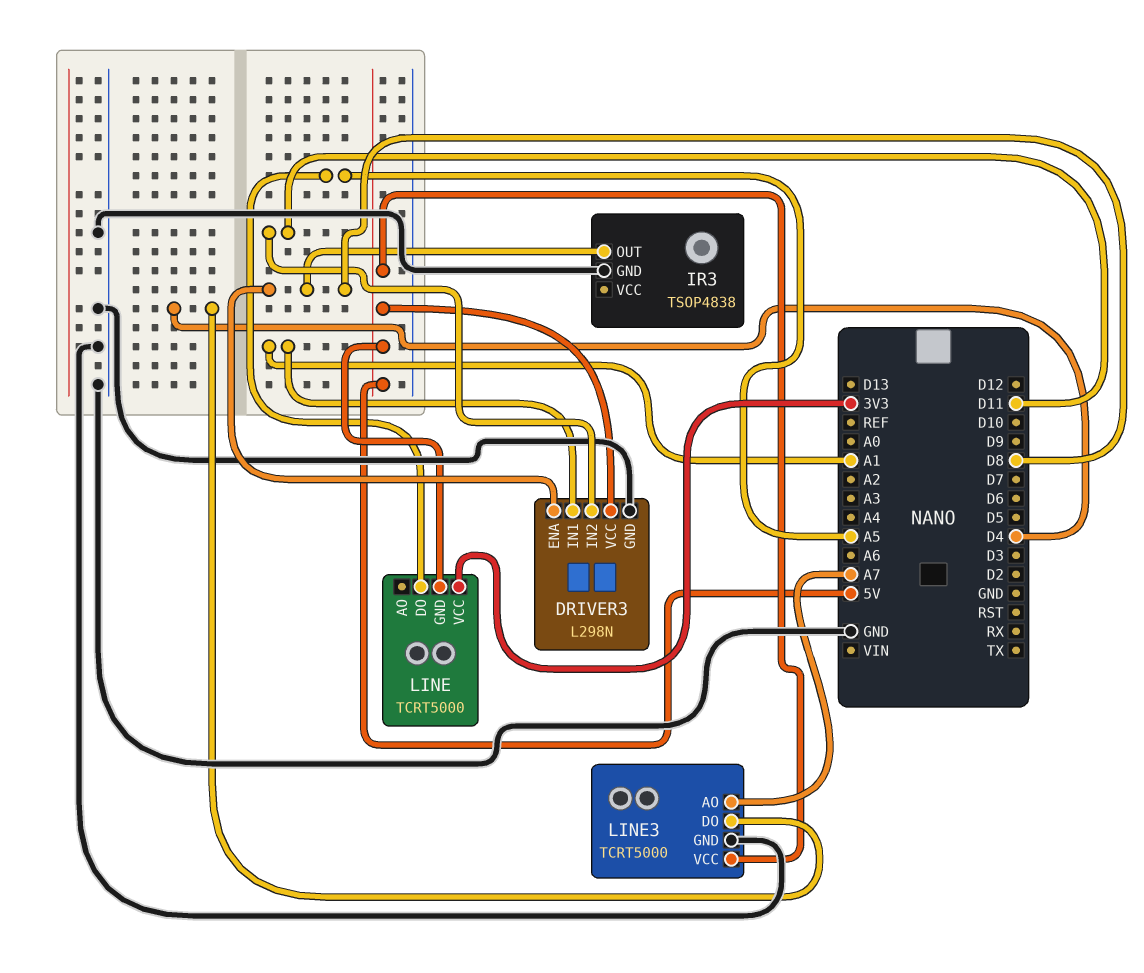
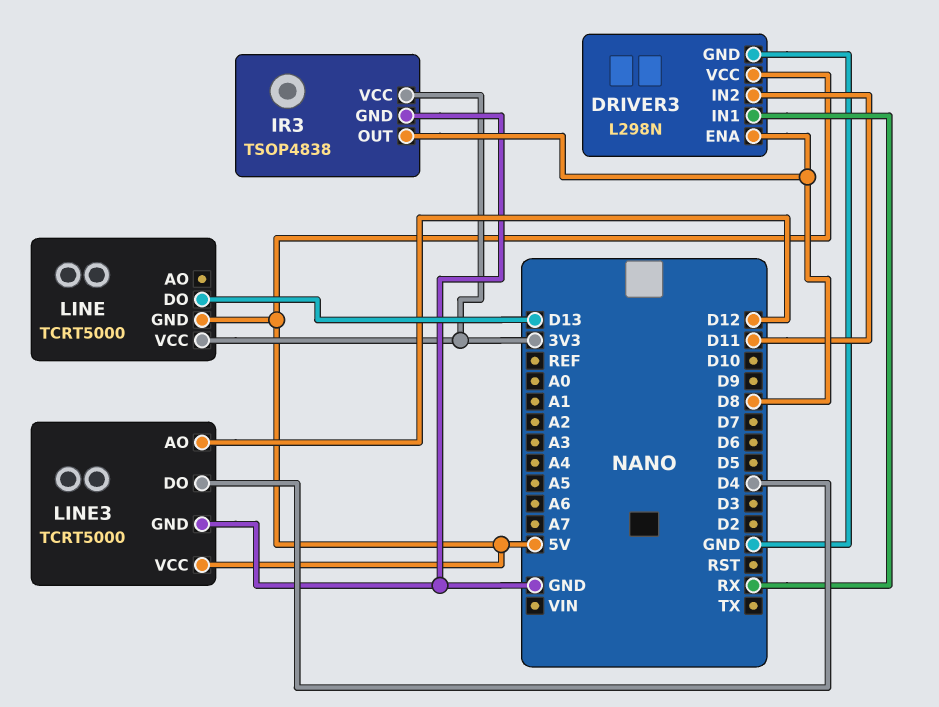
DRIVER3 pin IN1: A1 -> RX
IR3 pin VCC: none -> 3V3
LINE pin DO: A5 -> D13
LINE3 pin AO: A7 -> D12

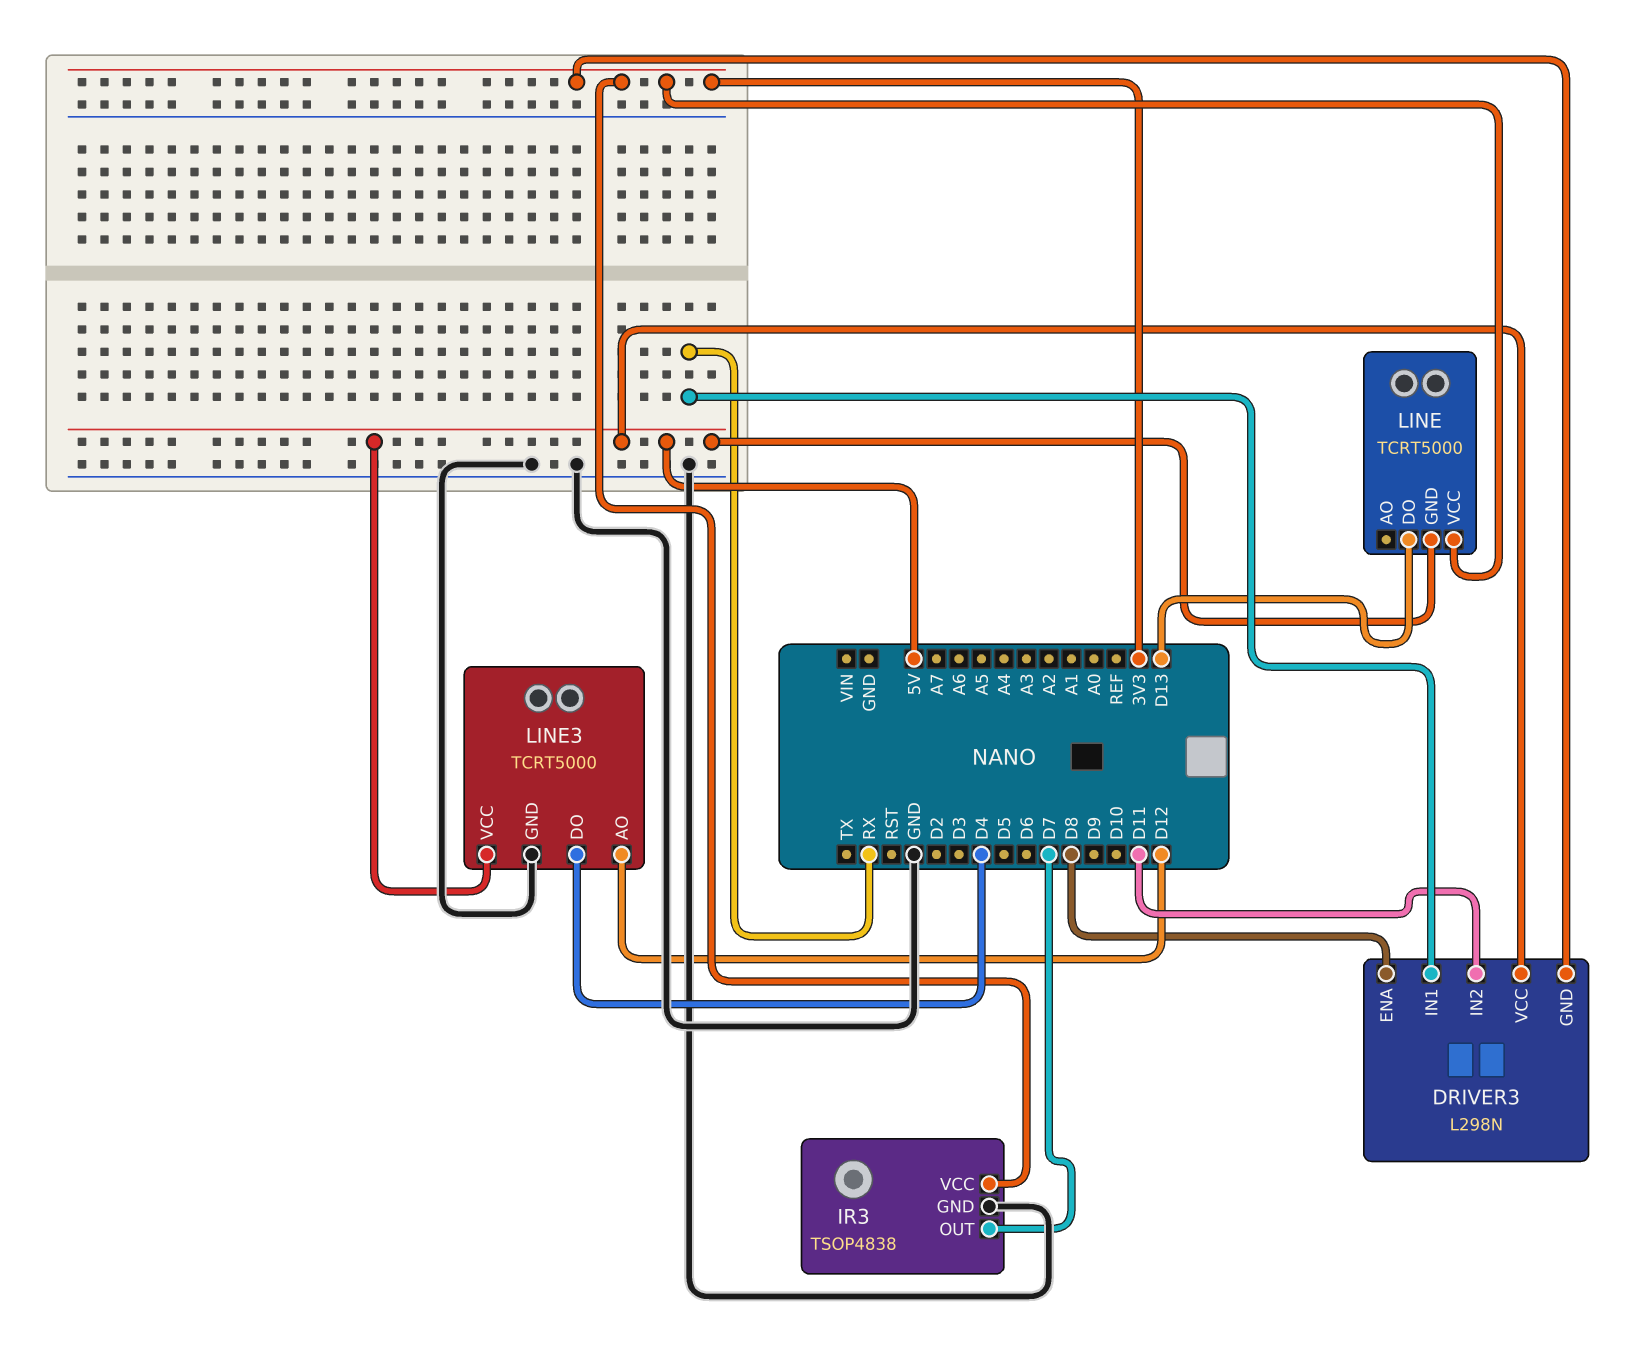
DRIVER3 pin GND: GND -> 3V3
IR3 pin OUT: D8 -> D7

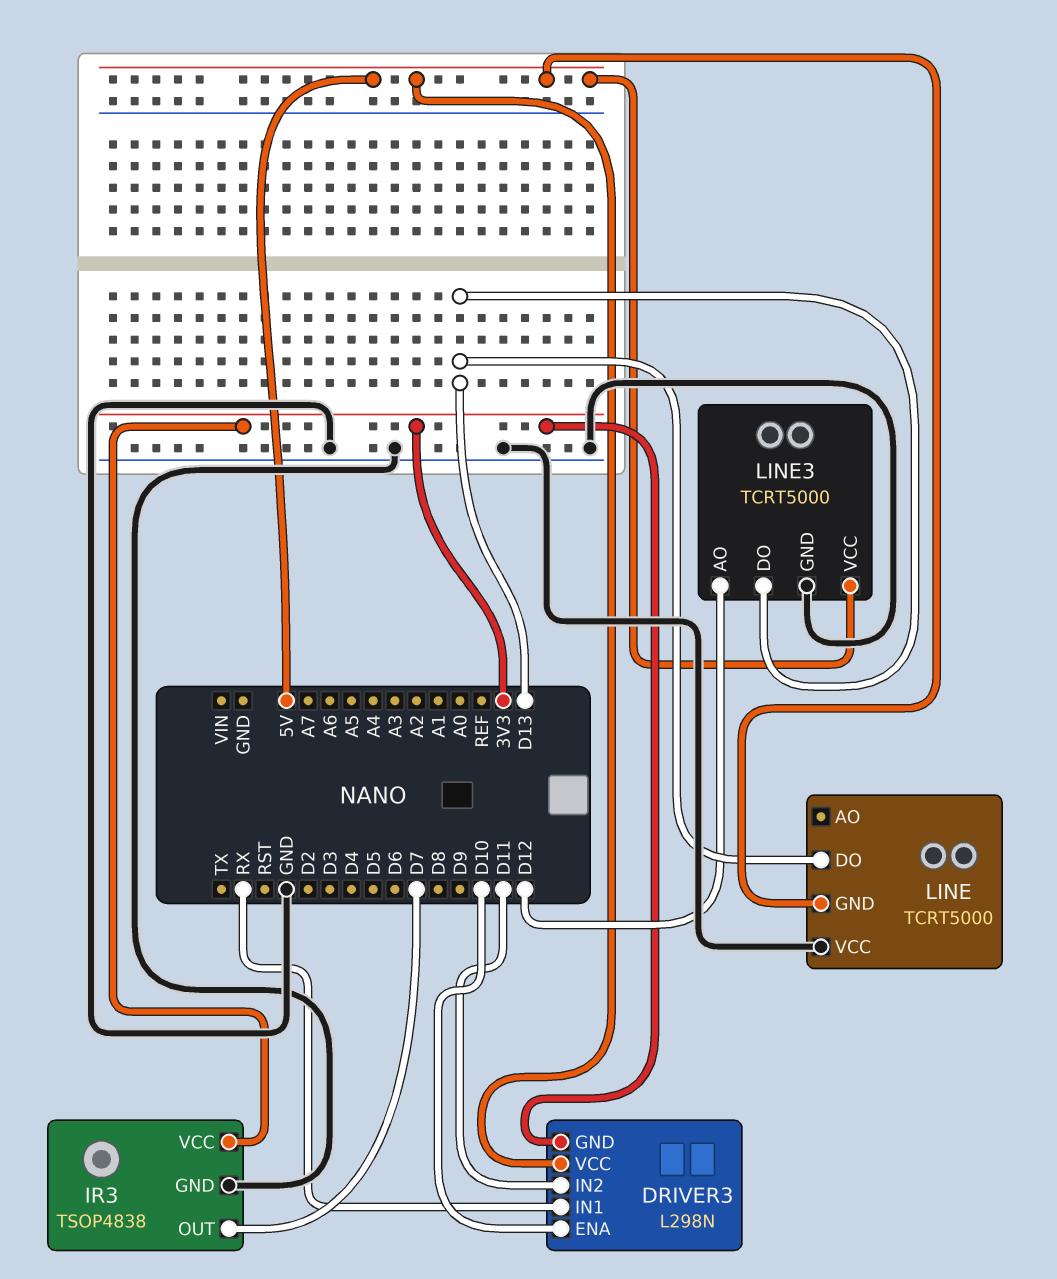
DRIVER3 pin ENA: D8 -> D10
LINE pin VCC: 3V3 -> GND
LINE3 pin DO: D4 -> D13

